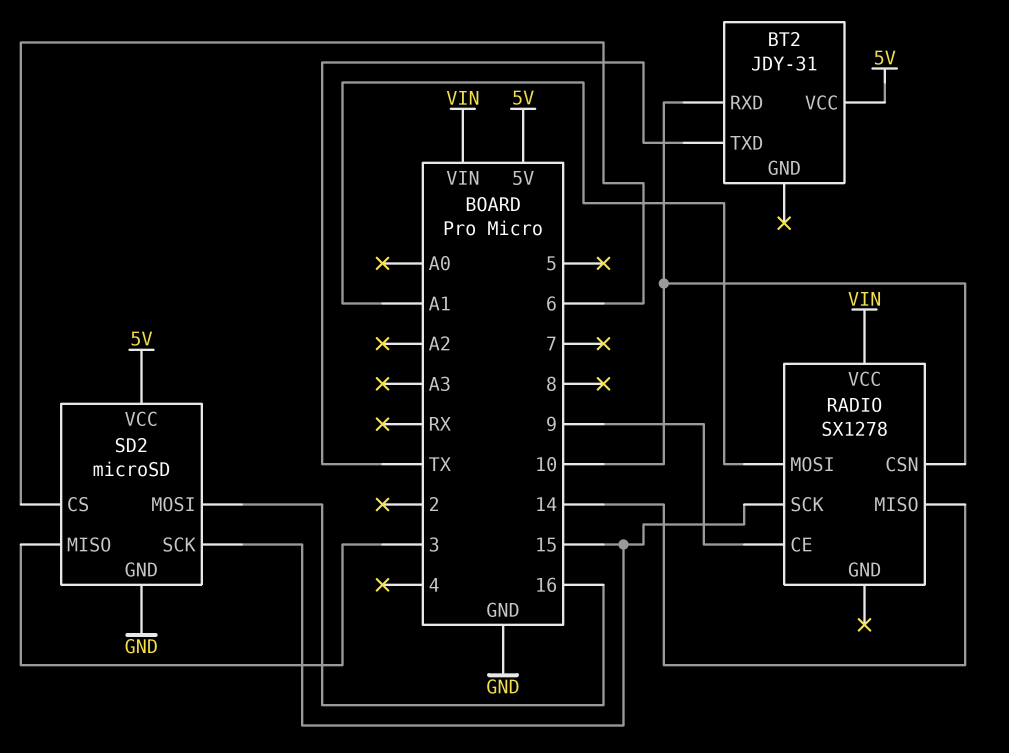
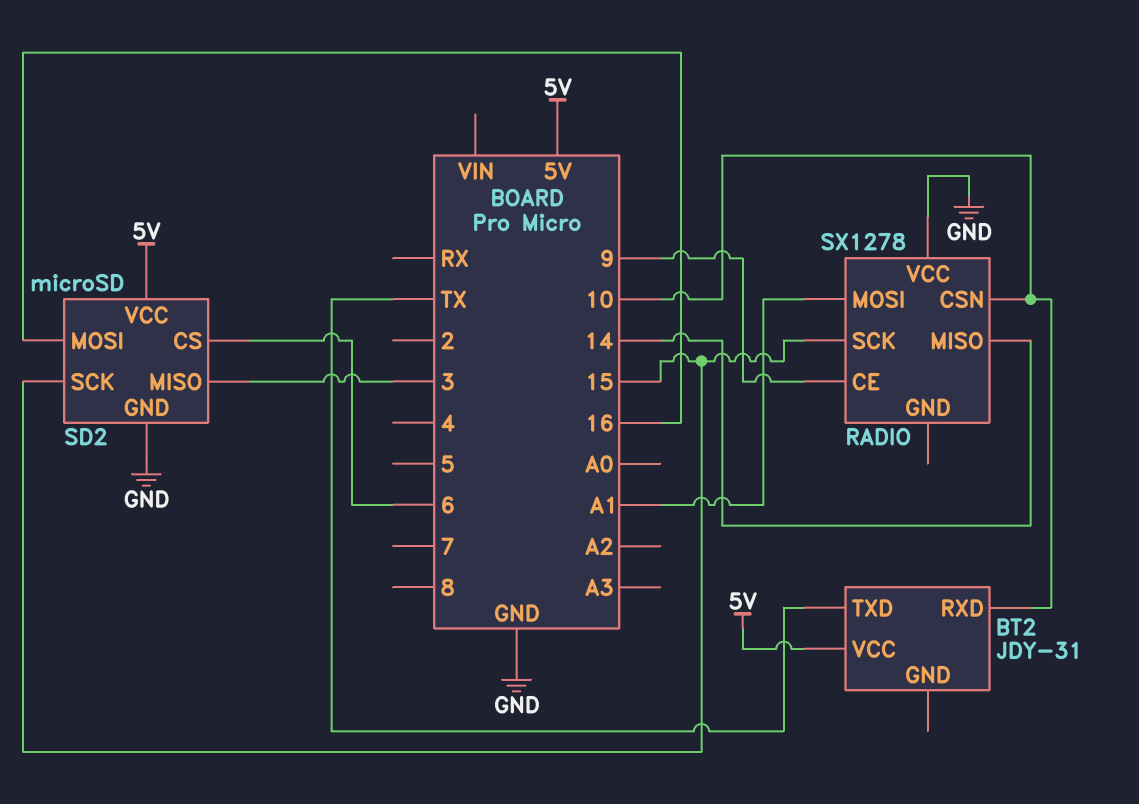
RADIO pin VCC: VIN -> GND

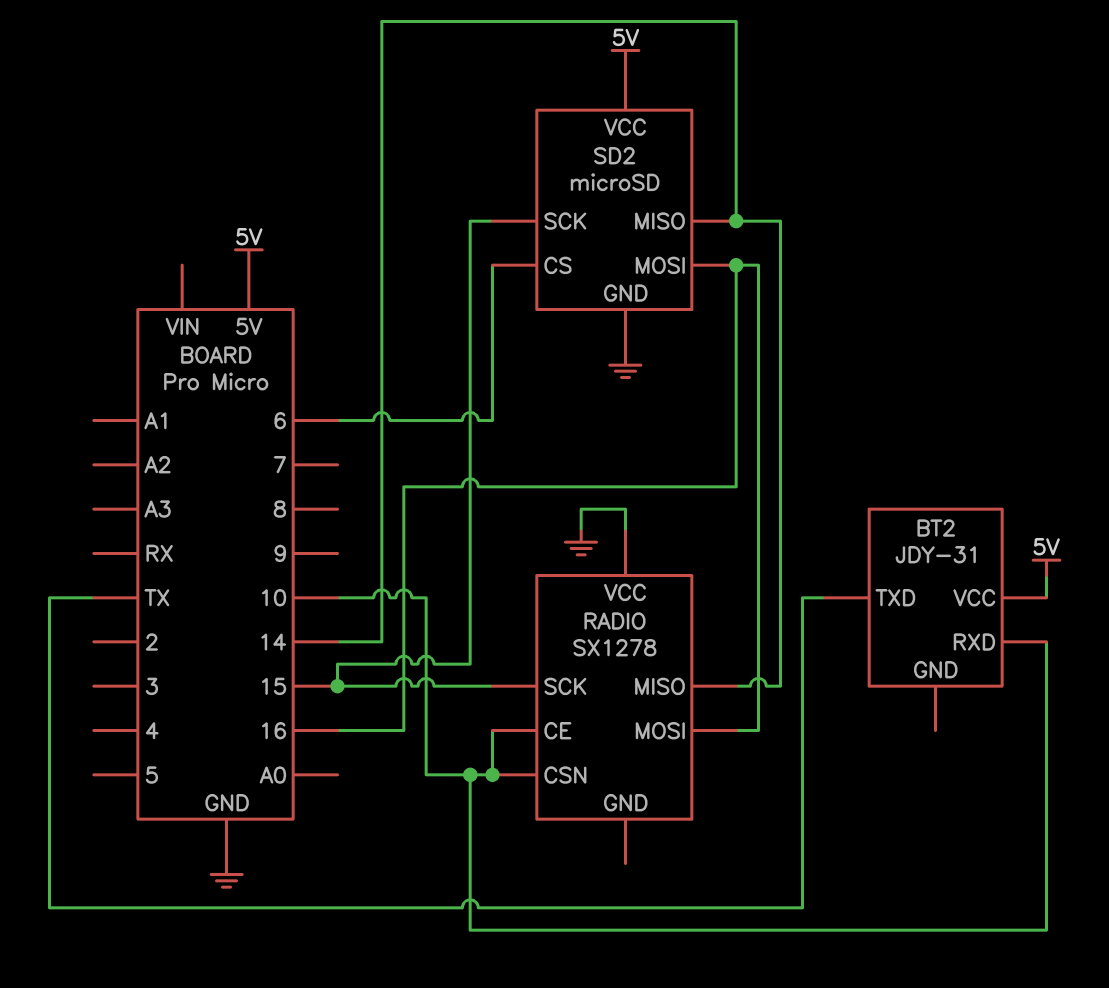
RADIO pin CE: 9 -> 10
RADIO pin MOSI: A1 -> 16
SD2 pin MISO: 3 -> 14

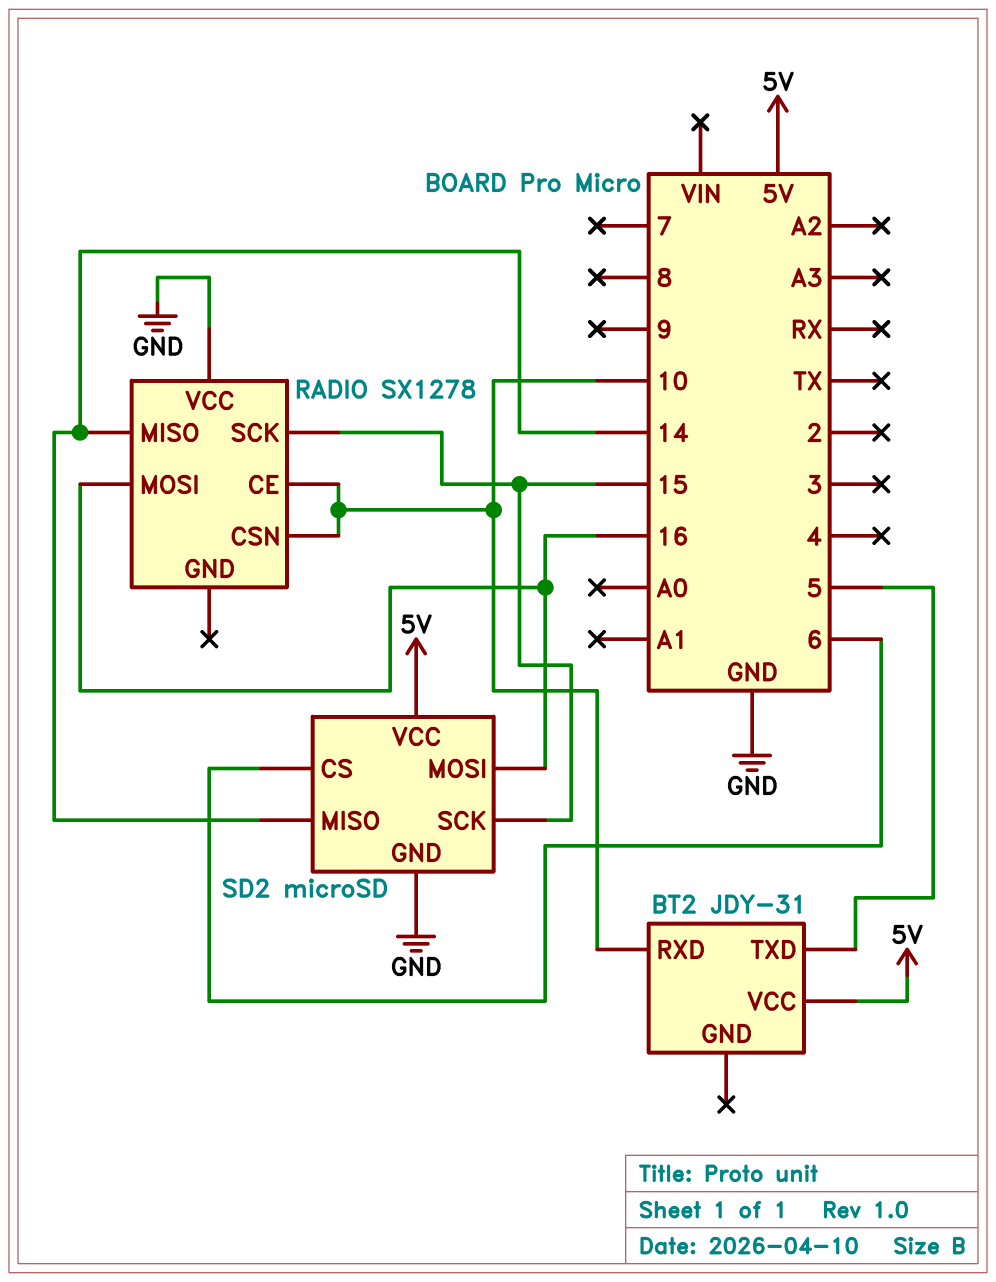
BT2 pin TXD: TX -> 5

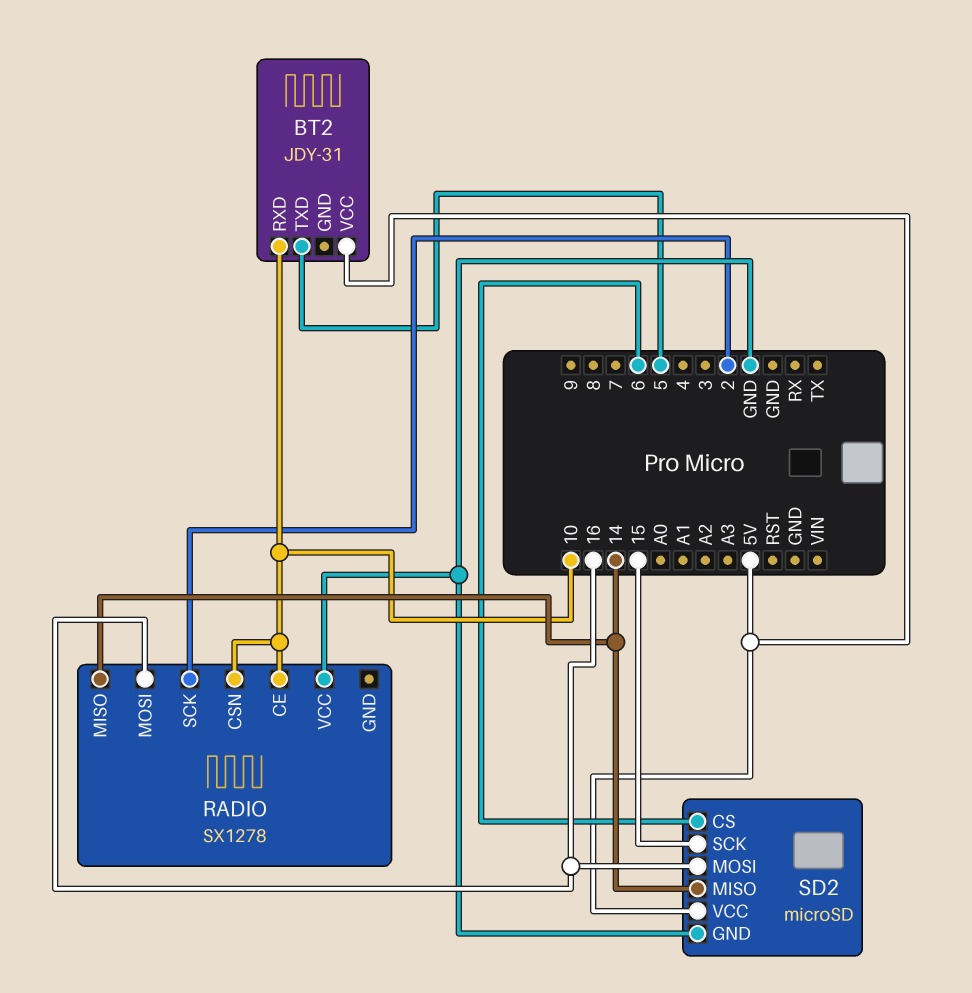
RADIO pin SCK: 15 -> 2

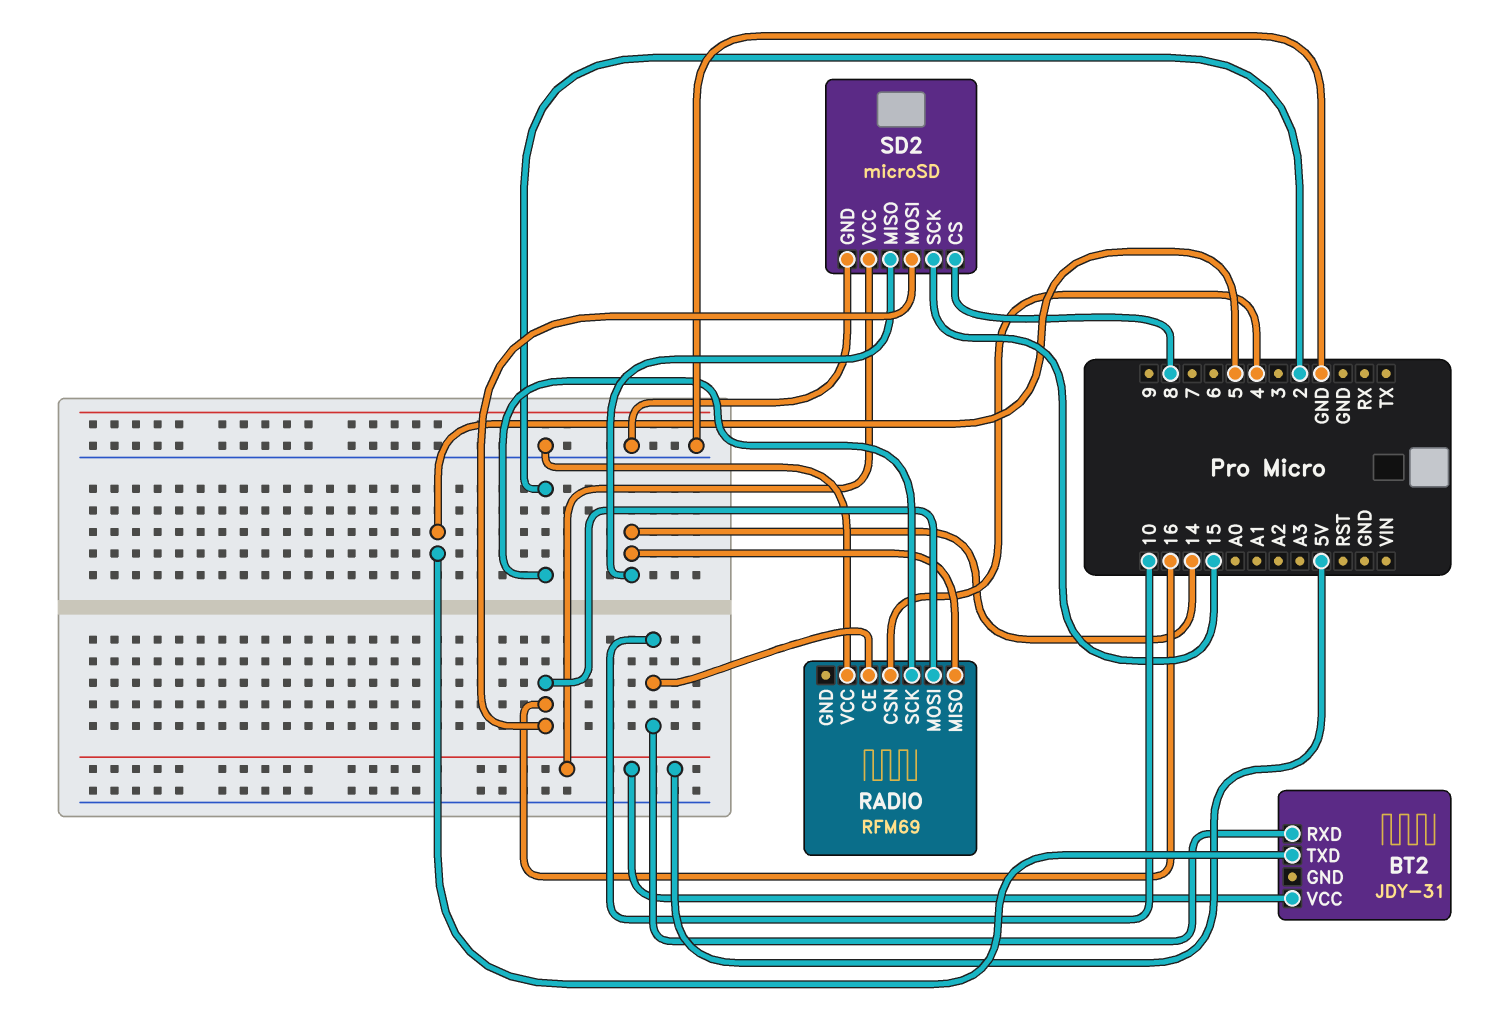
RADIO: SX1278 -> RFM69
RADIO pin CSN: 10 -> 4
SD2 pin CS: 6 -> 8

